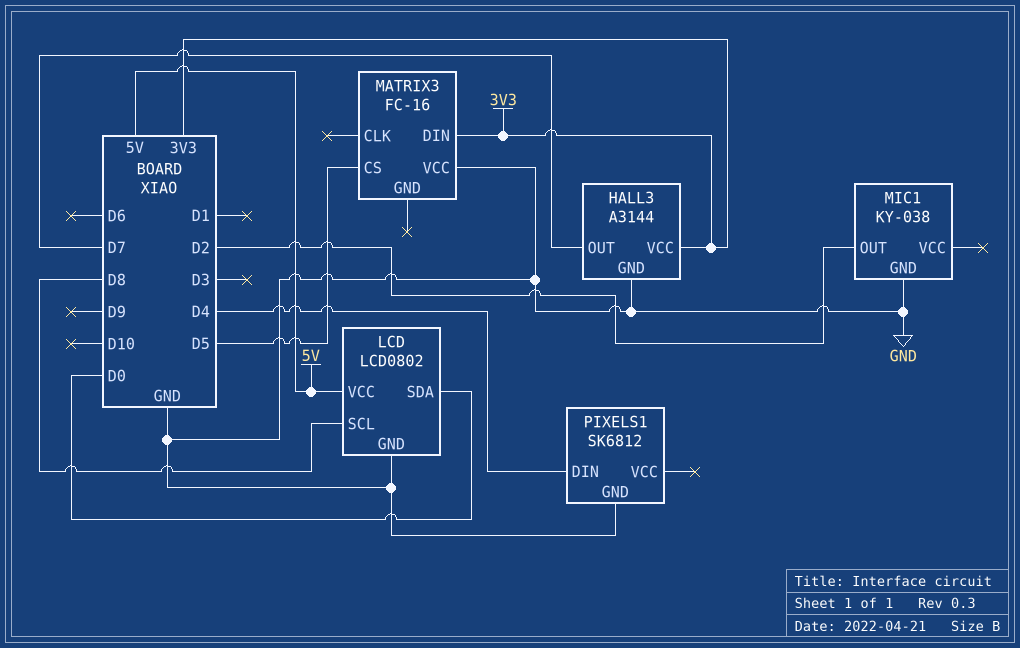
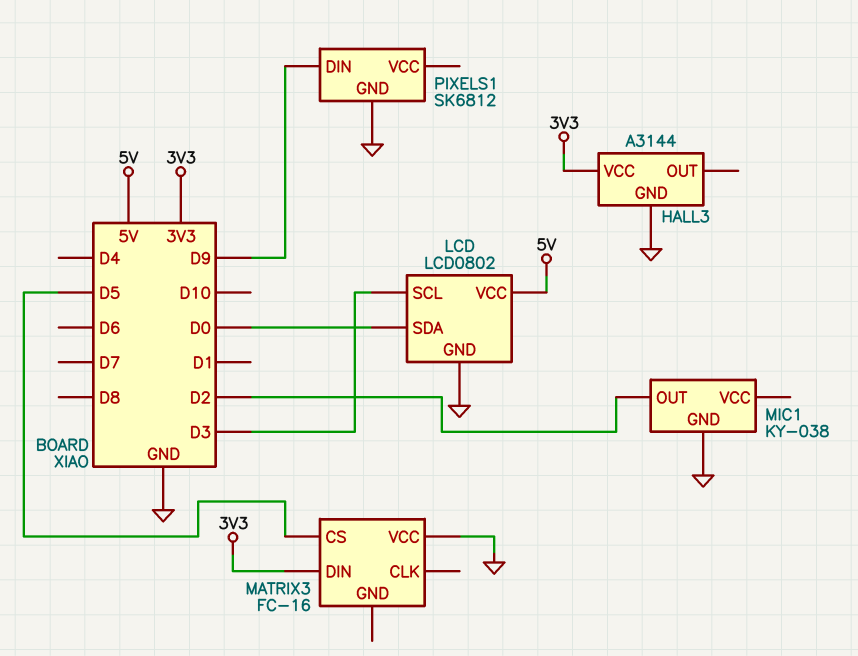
HALL3 pin OUT: D7 -> none
LCD pin SCL: D8 -> D3
PIXELS1 pin DIN: D4 -> D9

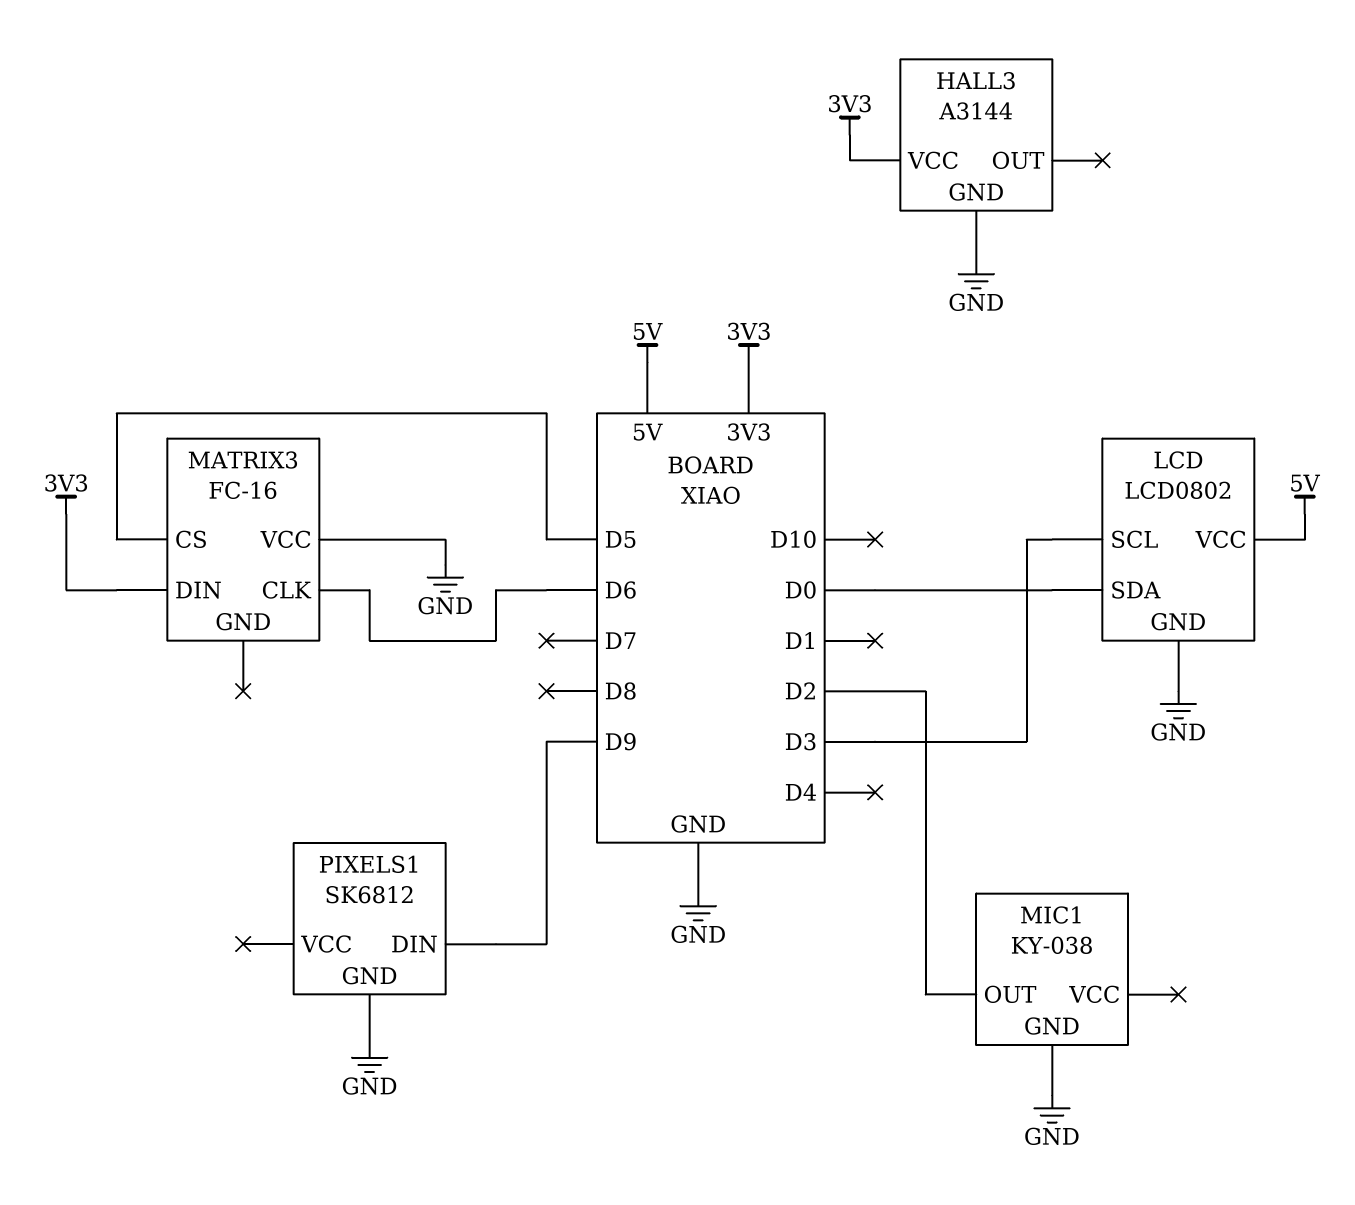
MATRIX3 pin CLK: none -> D6

